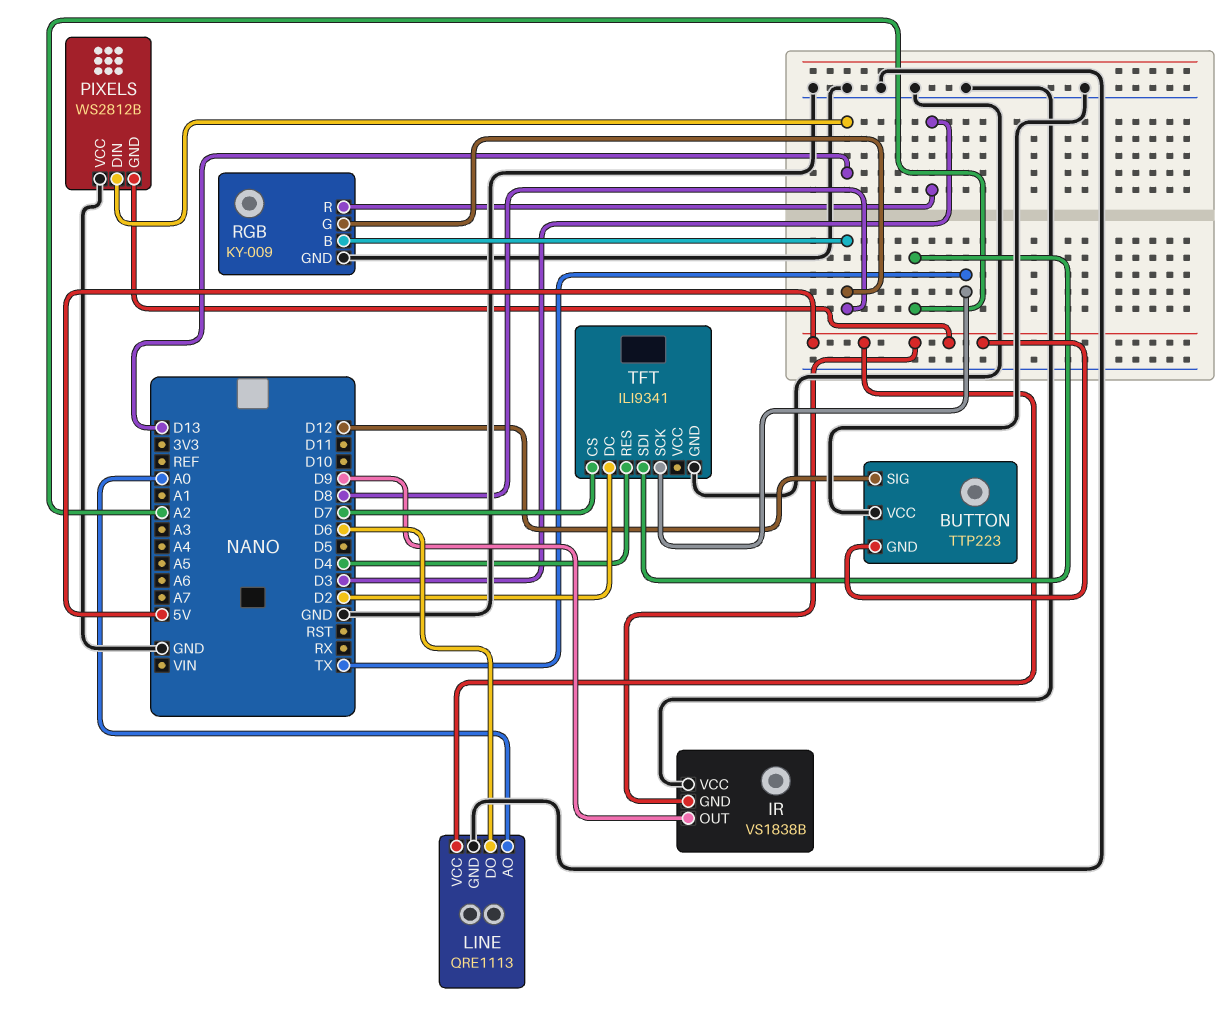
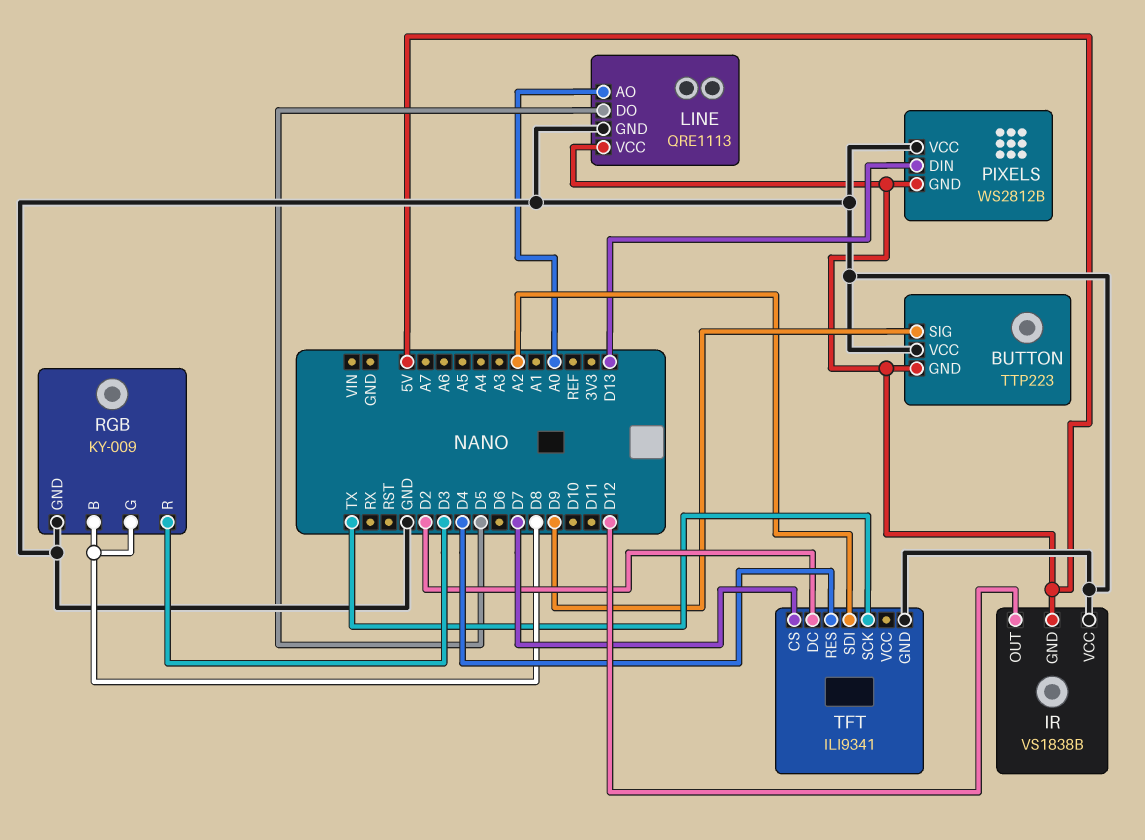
BUTTON pin SIG: D12 -> D9
IR pin OUT: D9 -> D12
LINE pin DO: D6 -> D5

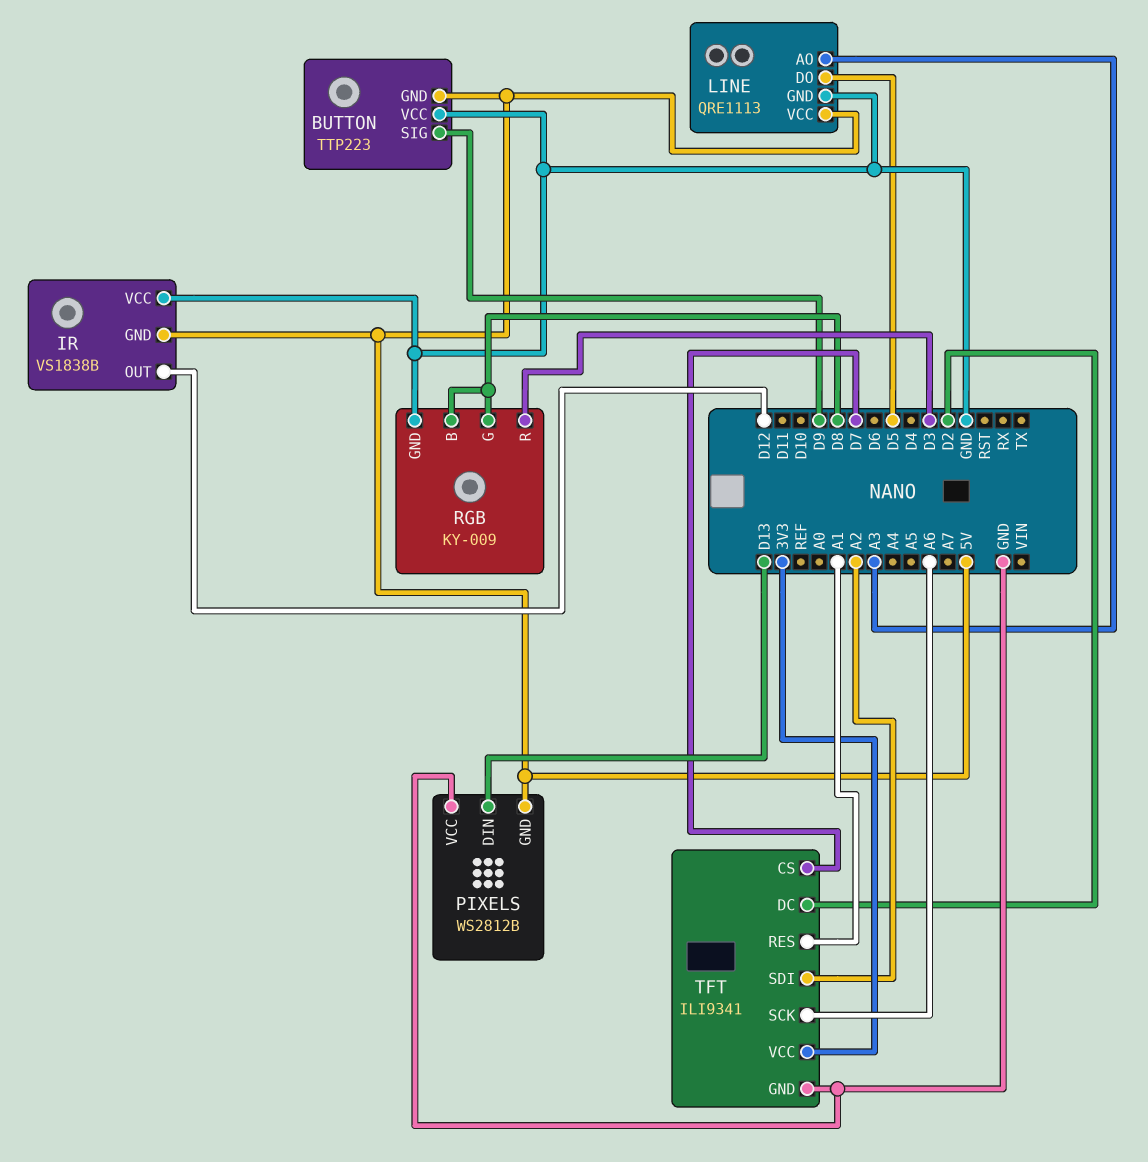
LINE pin AO: A0 -> A3
TFT pin RES: D4 -> A1
TFT pin SCK: TX -> A6
TFT pin VCC: none -> 3V3

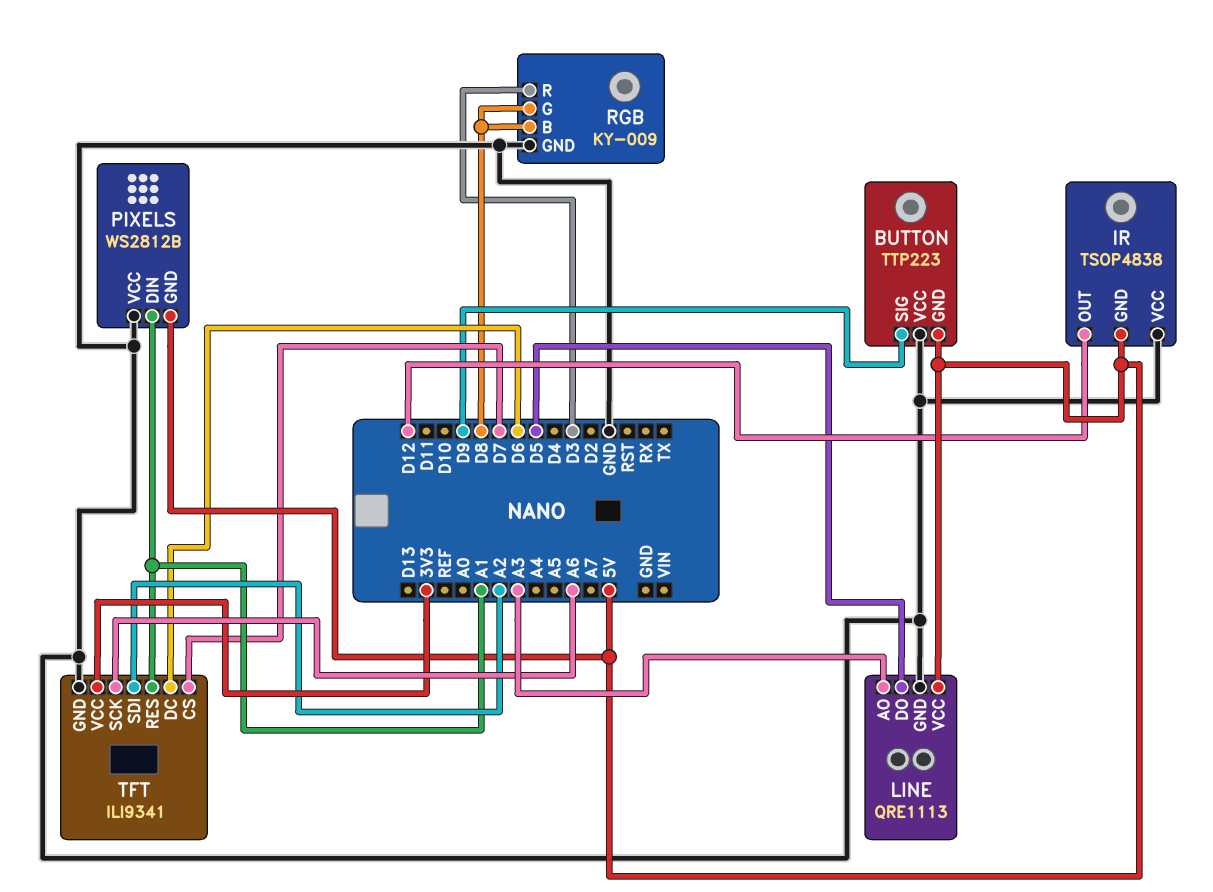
IR: VS1838B -> TSOP4838
PIXELS pin DIN: D13 -> A1
TFT pin DC: D2 -> D6

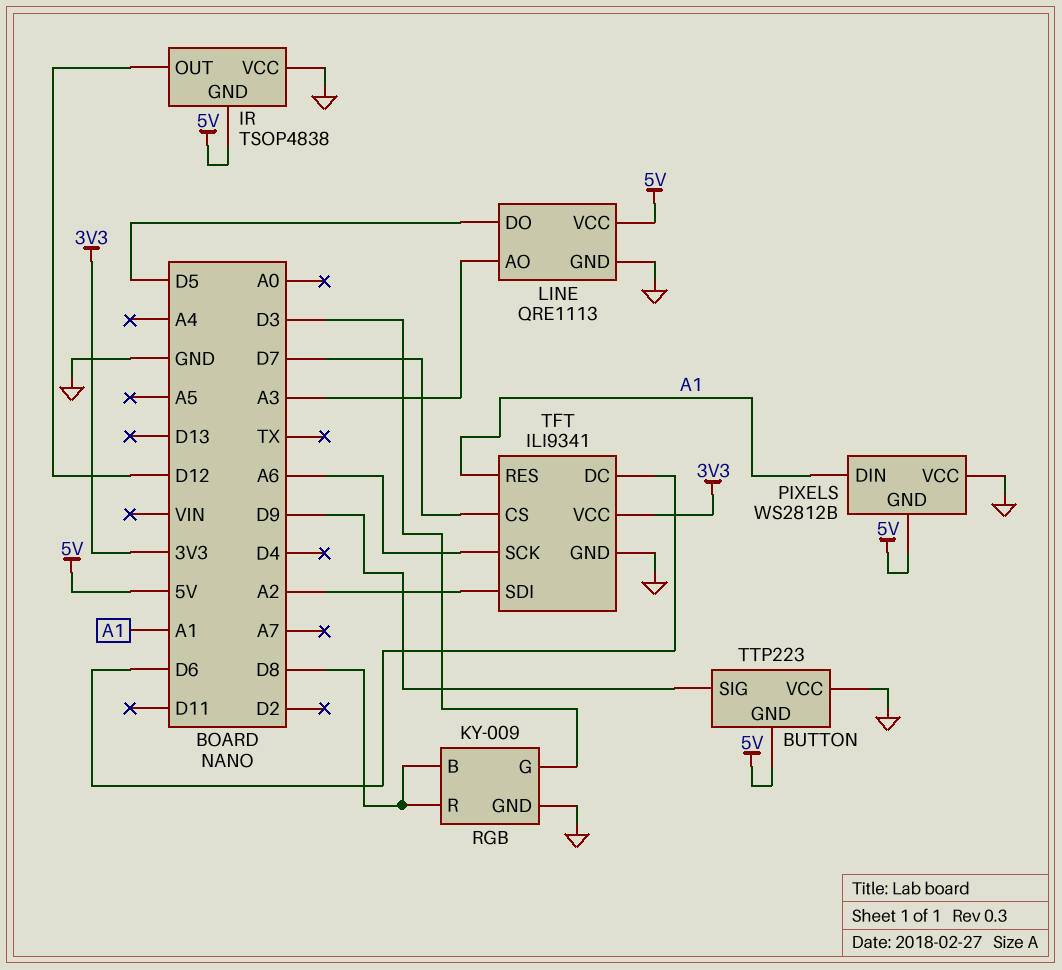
RGB pin G: D8 -> D3
RGB pin R: D3 -> D8

